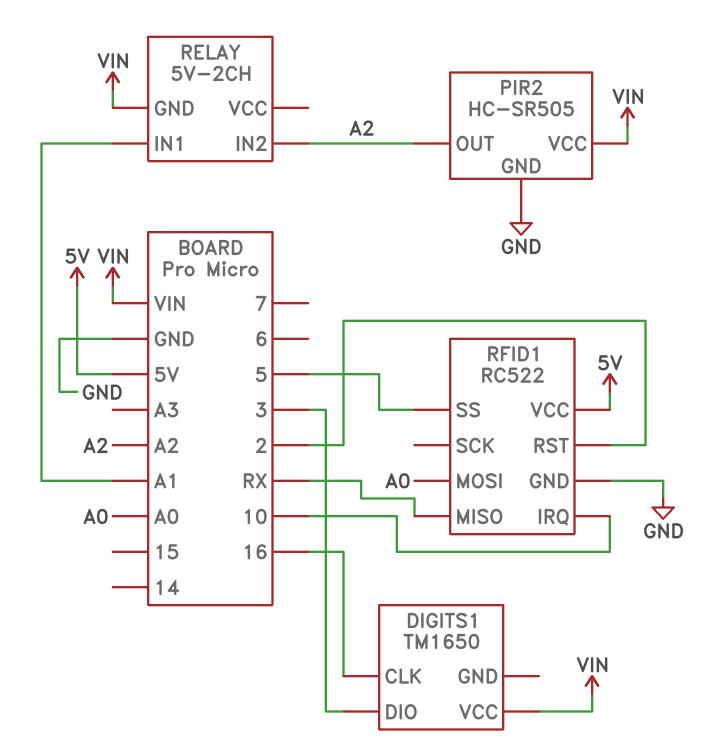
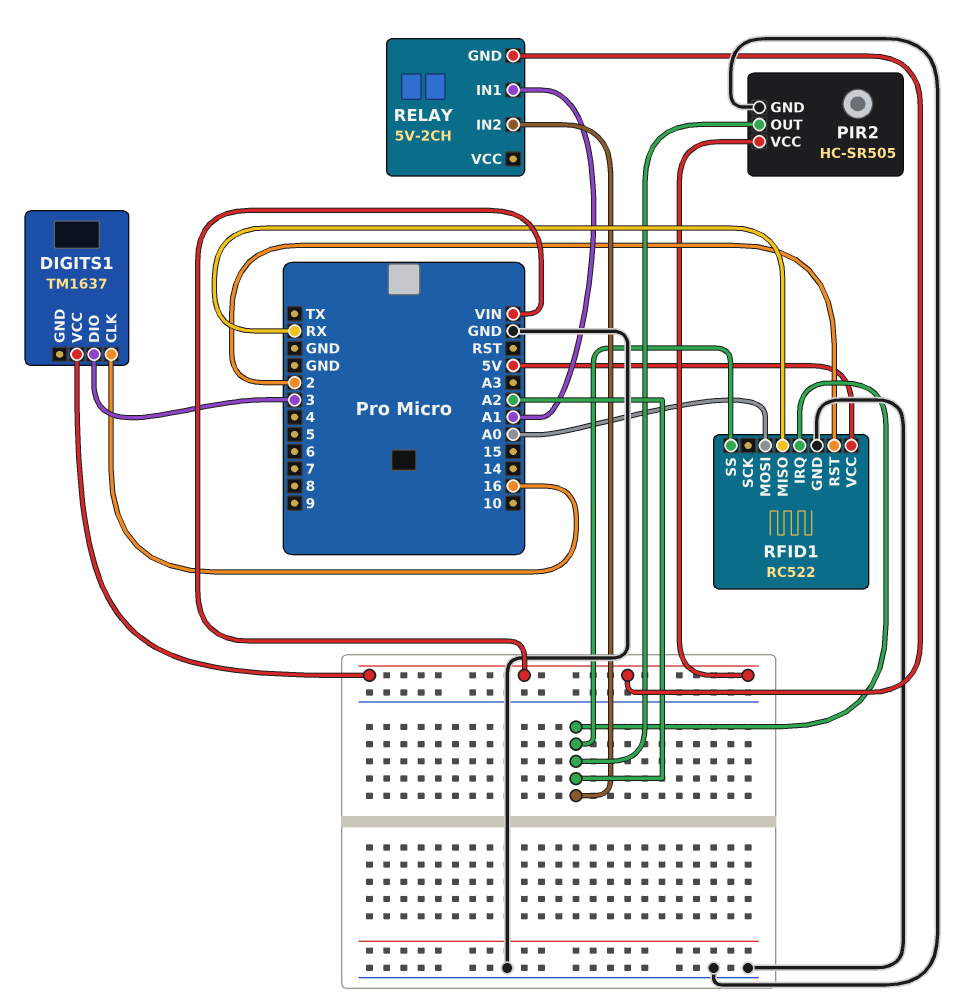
DIGITS1: TM1650 -> TM1637
RFID1 pin IRQ: 10 -> A2
RFID1 pin SS: 5 -> A2

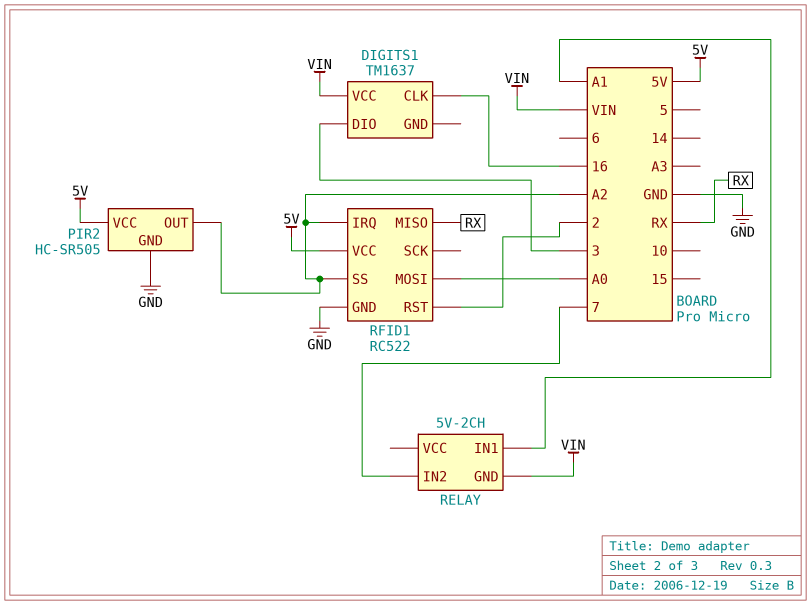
PIR2 pin VCC: VIN -> 5V
RELAY pin IN2: A2 -> 7

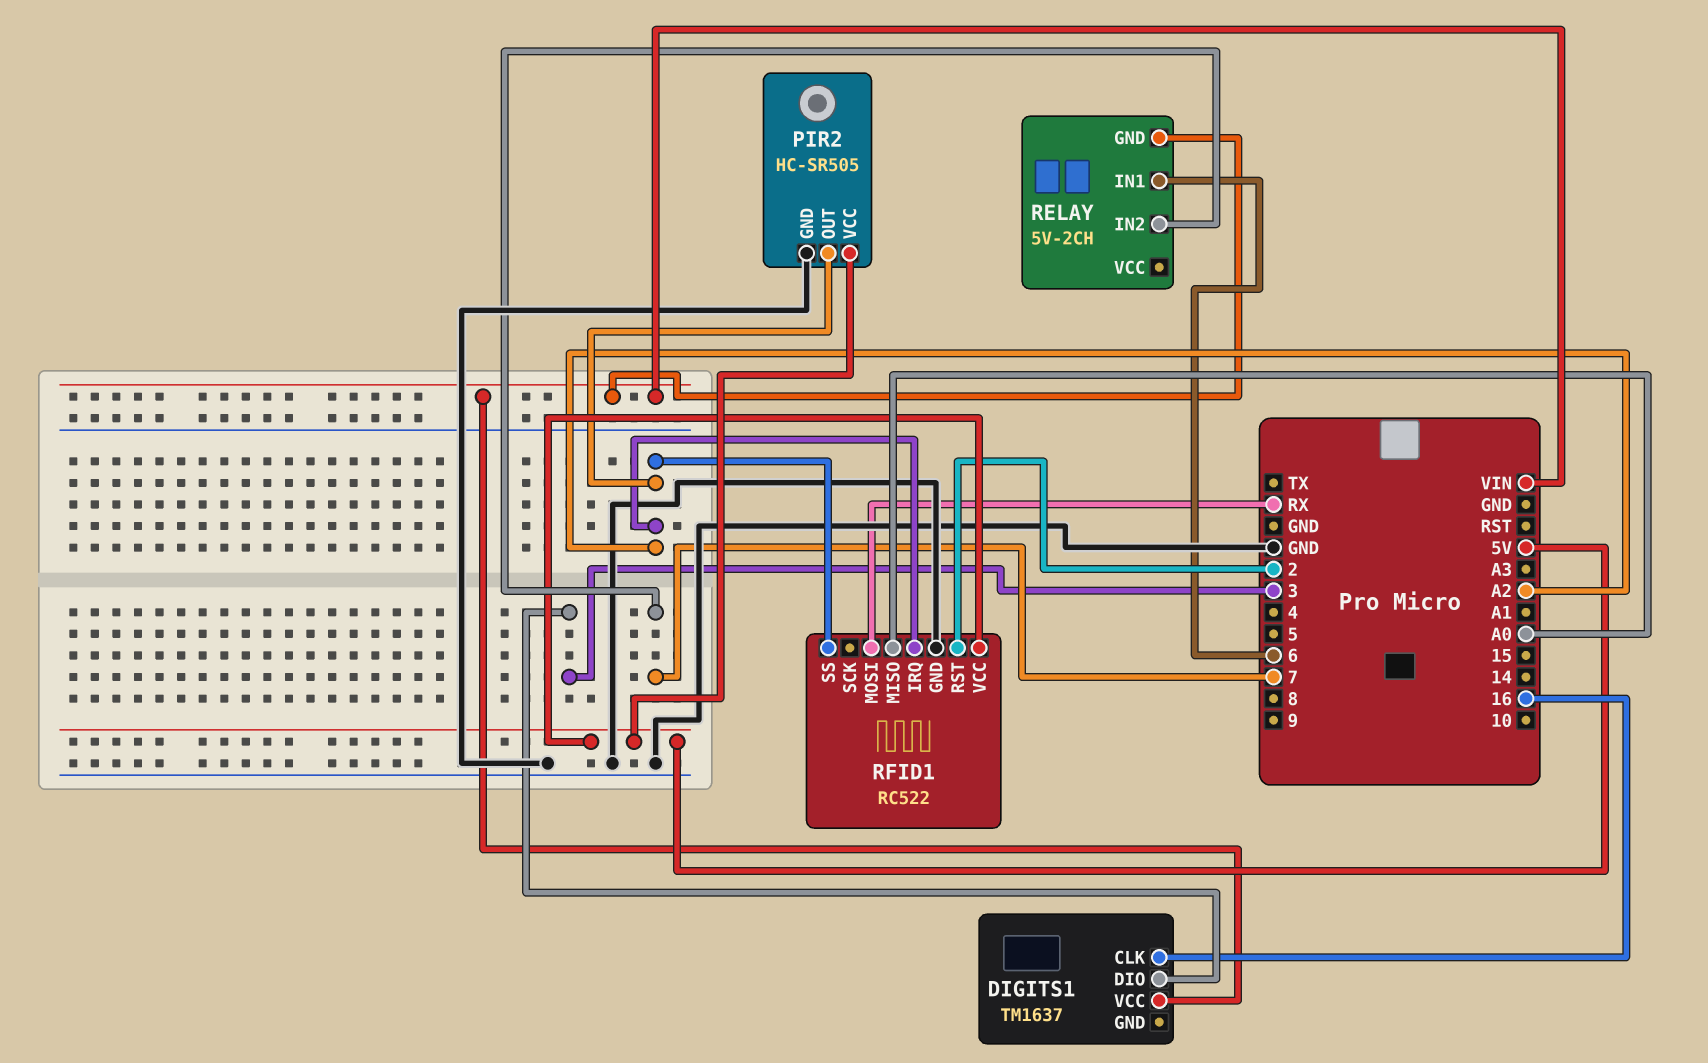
RELAY pin IN1: A1 -> 6
RFID1 pin MISO: RX -> A0
RFID1 pin MOSI: A0 -> RX

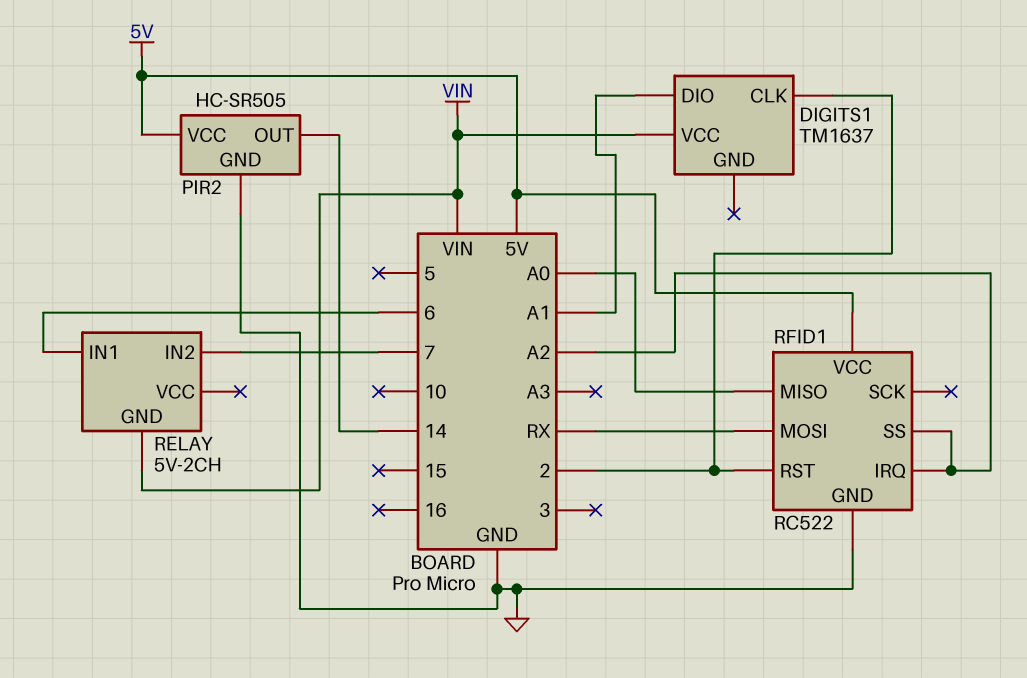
DIGITS1 pin CLK: 16 -> 2
DIGITS1 pin DIO: 3 -> A1
PIR2 pin OUT: A2 -> 14

